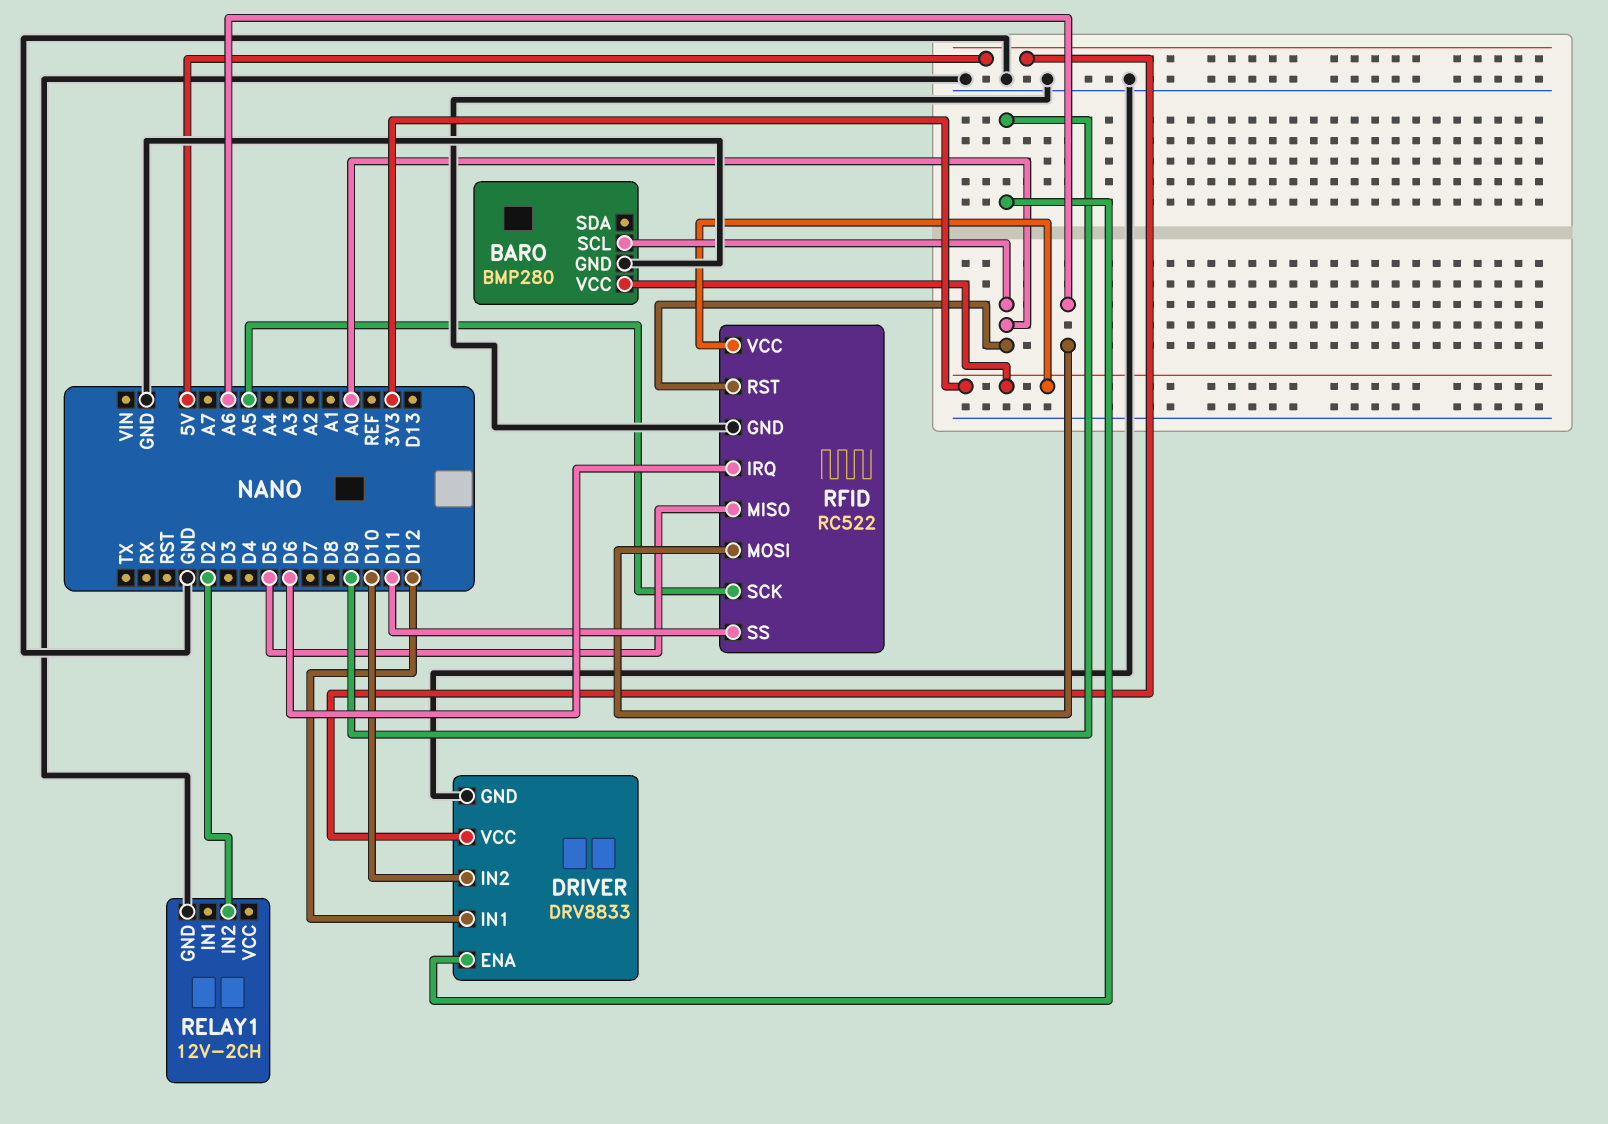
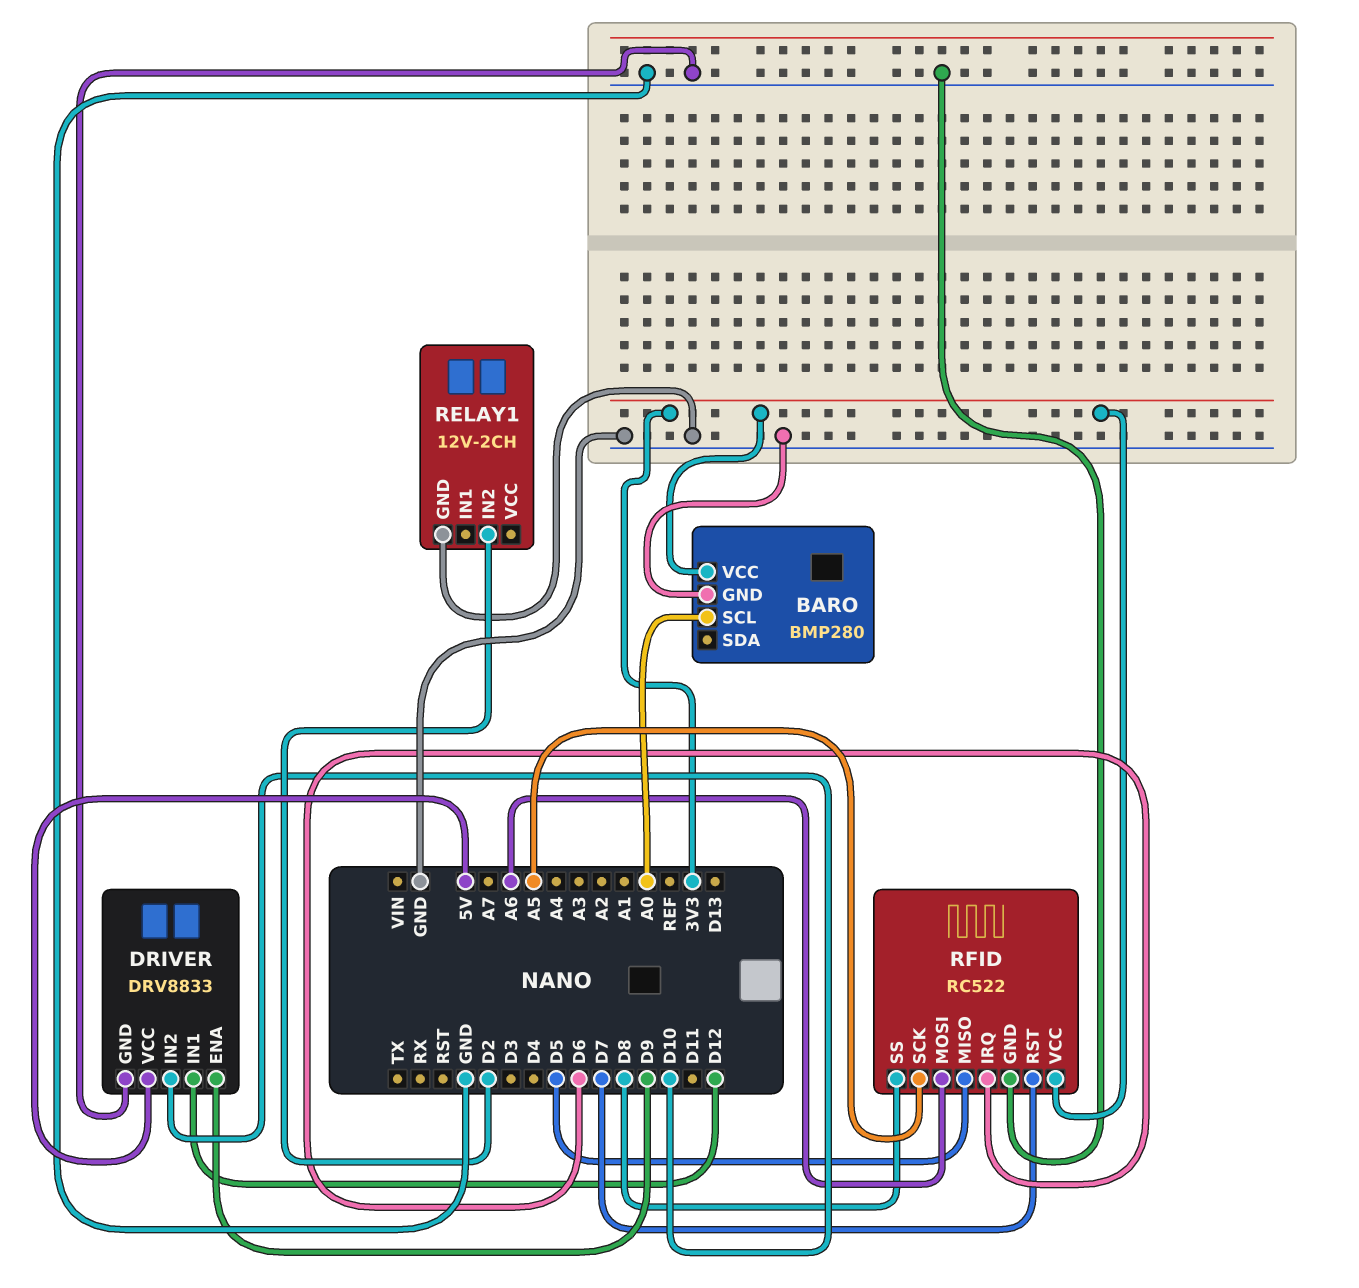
RFID pin RST: A0 -> D7
RFID pin SS: D11 -> D8

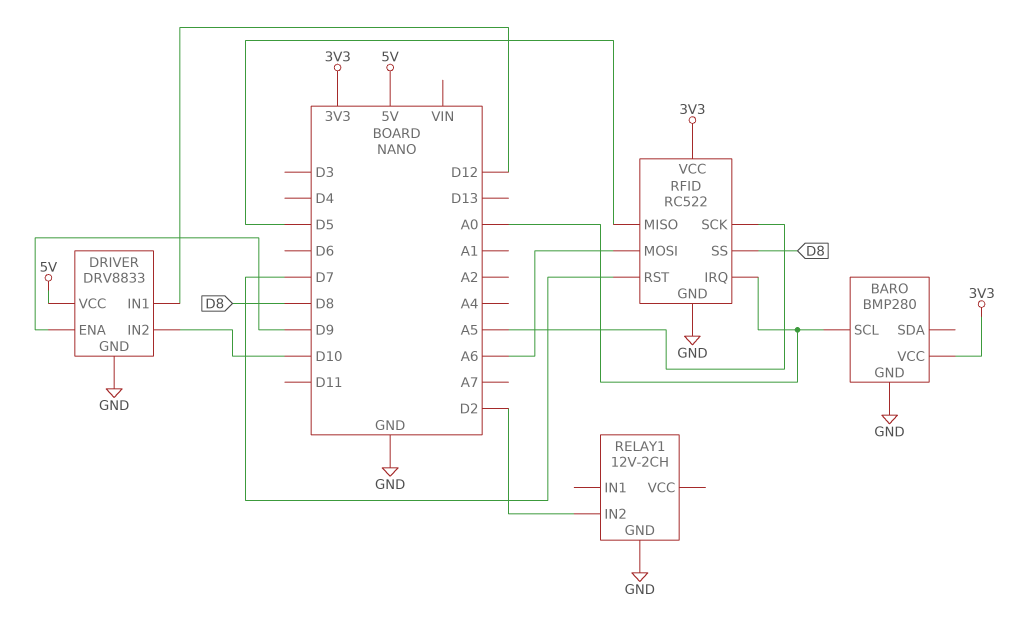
RFID pin IRQ: D6 -> A0

